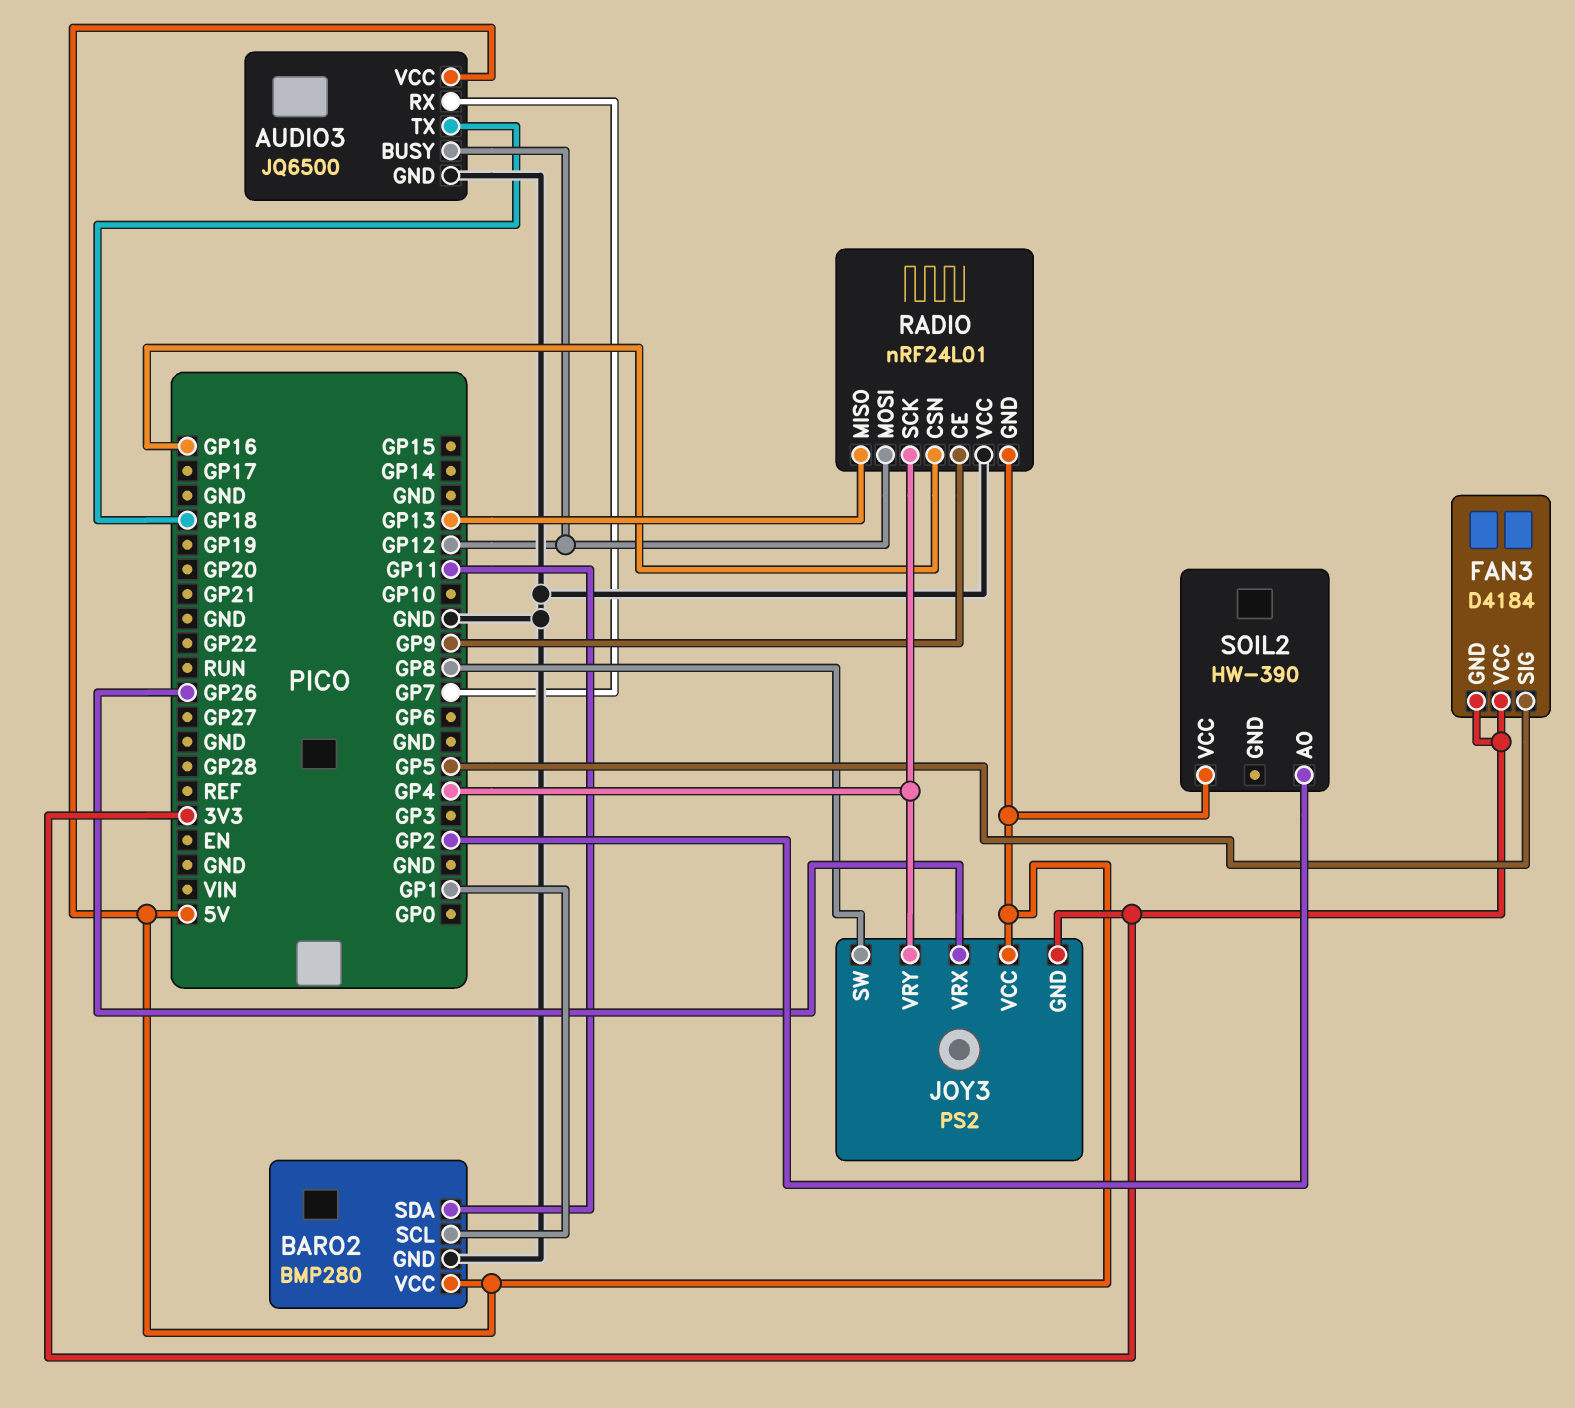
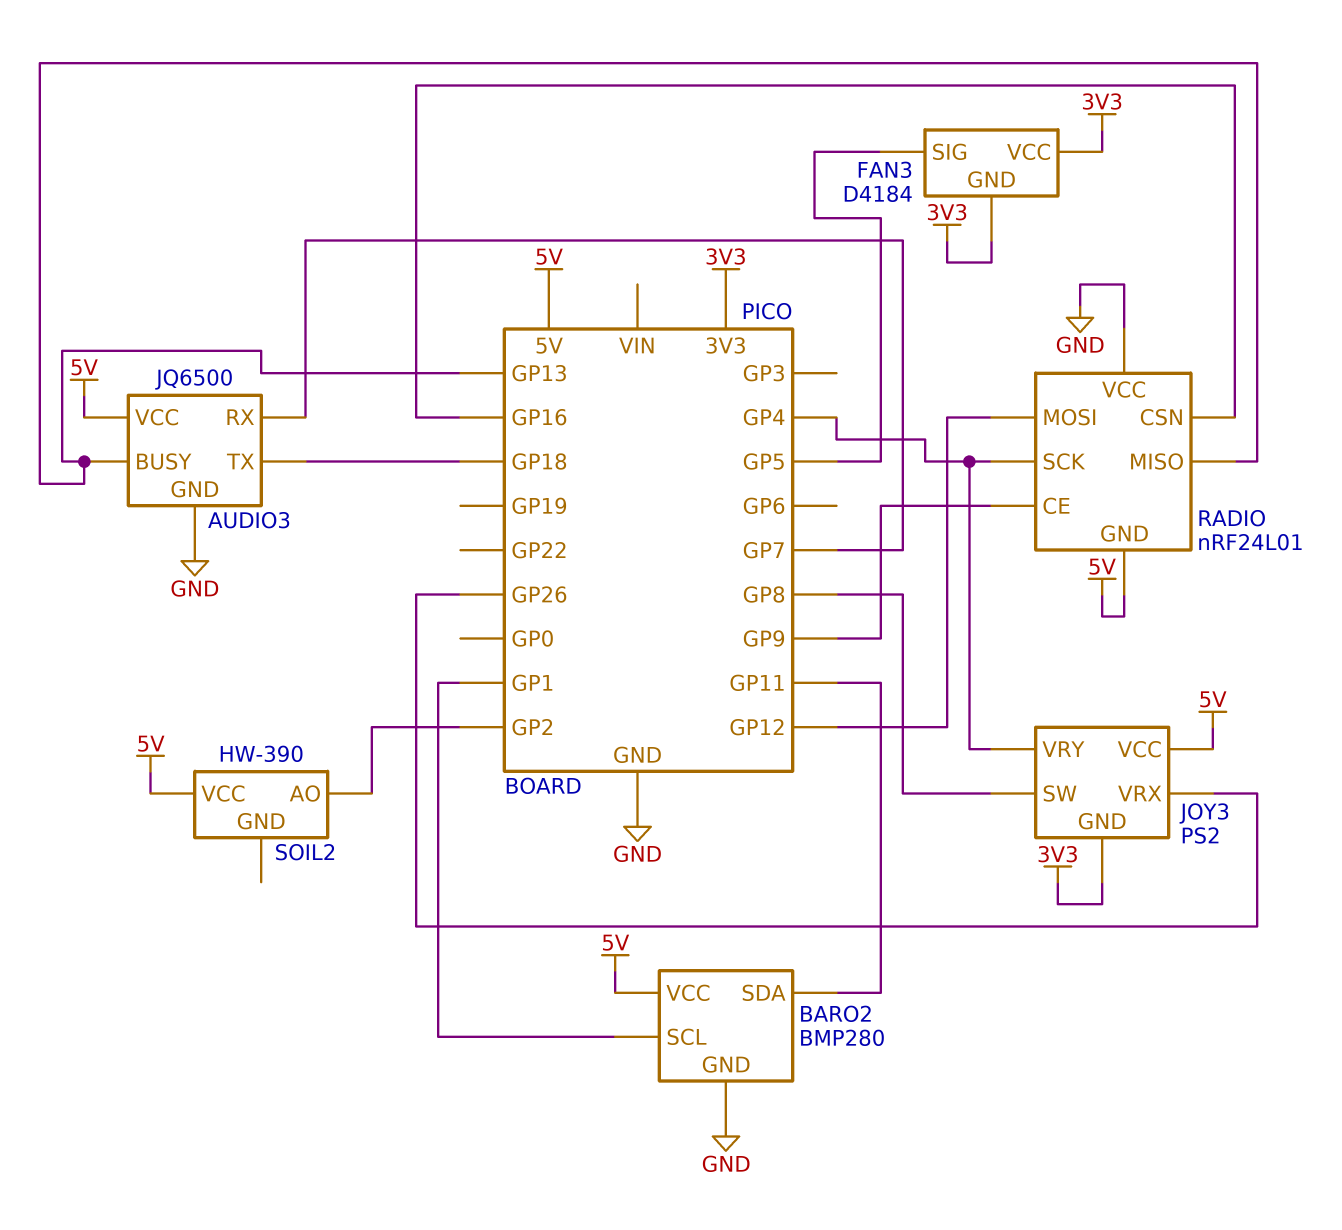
AUDIO3 pin BUSY: GP12 -> GP13

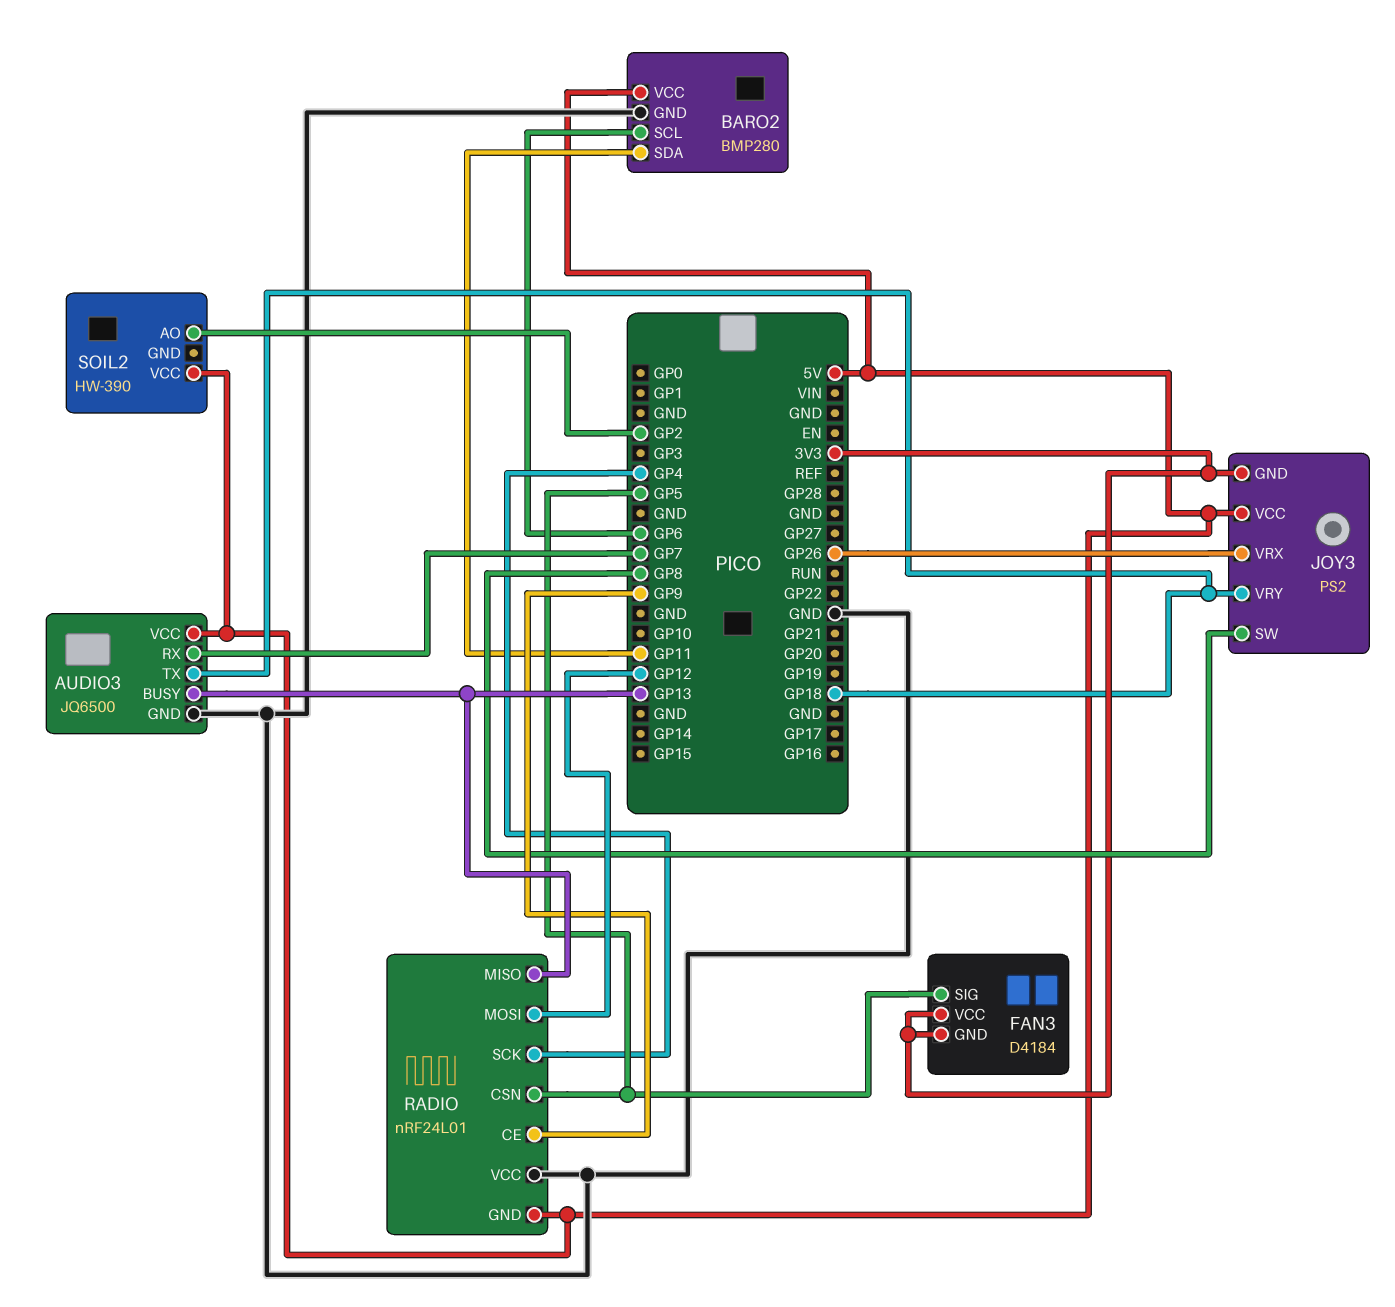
BARO2 pin SCL: GP1 -> GP6
JOY3 pin VRY: GP4 -> GP18
RADIO pin CSN: GP16 -> GP5

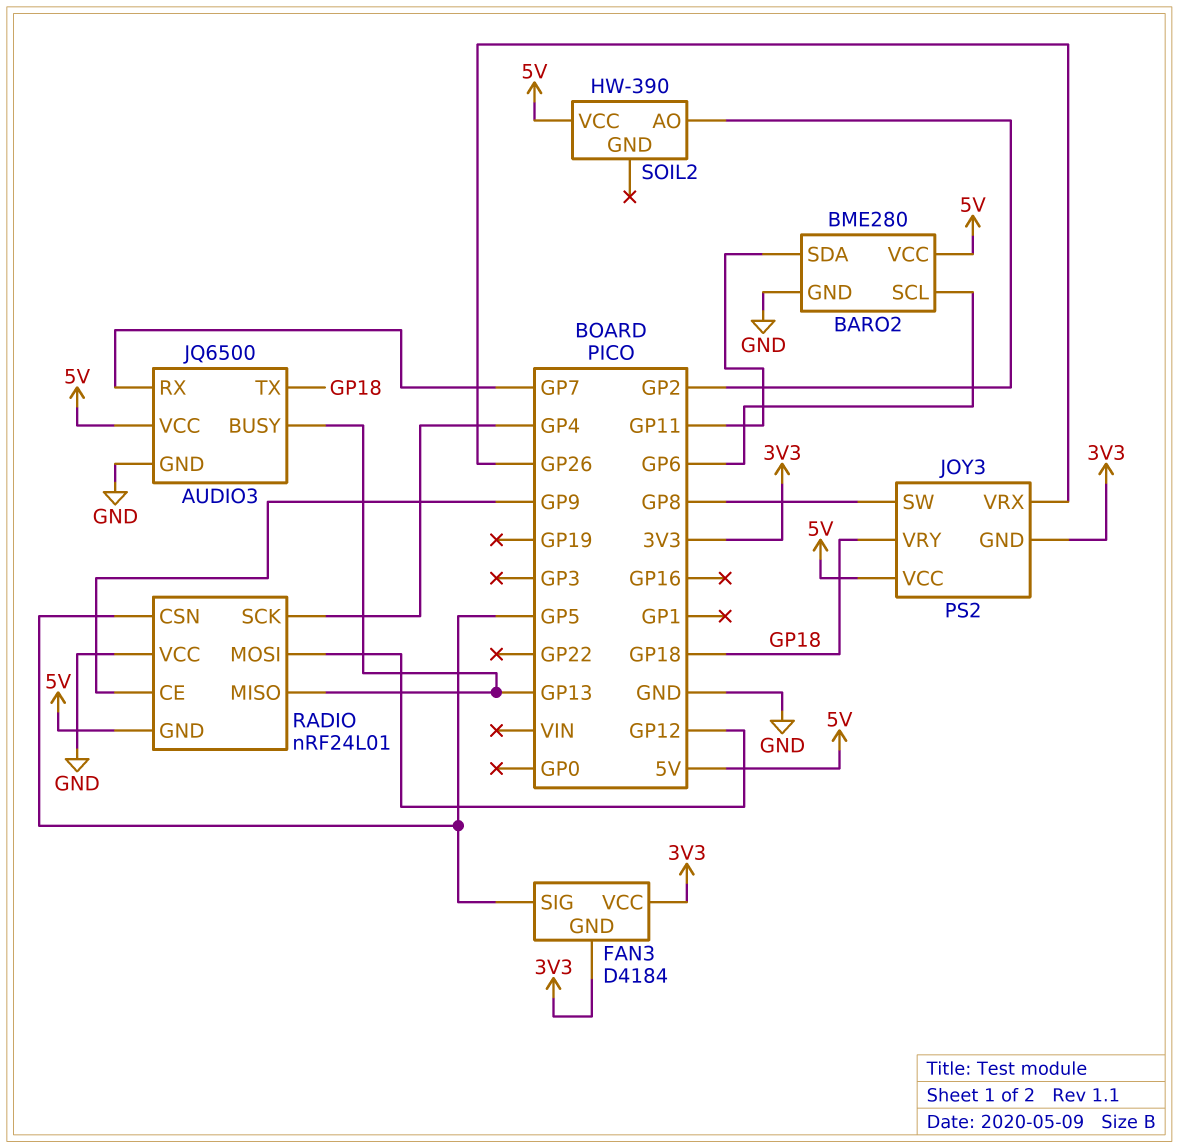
BARO2: BMP280 -> BME280

